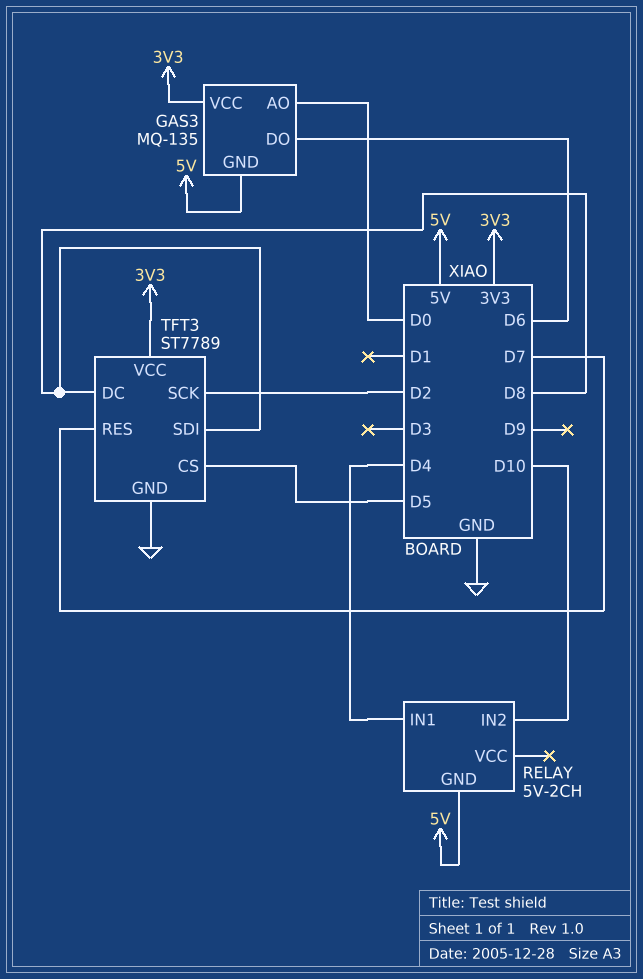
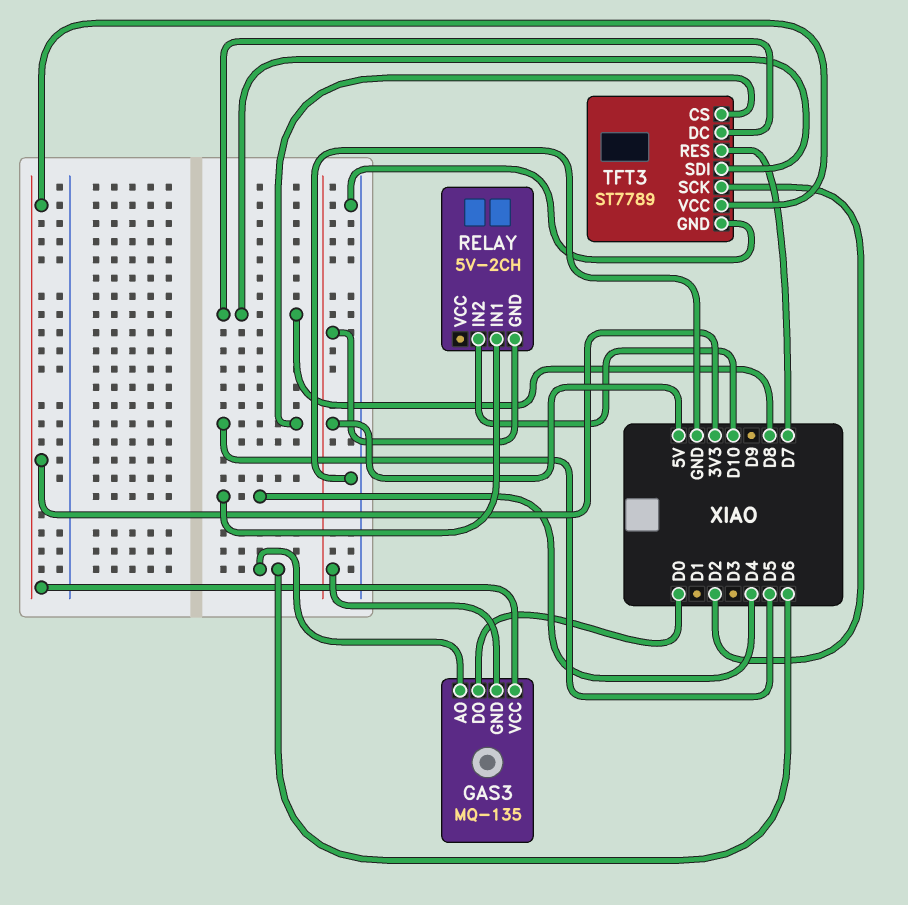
GAS3 pin AO: D0 -> D6
GAS3 pin DO: D6 -> D0

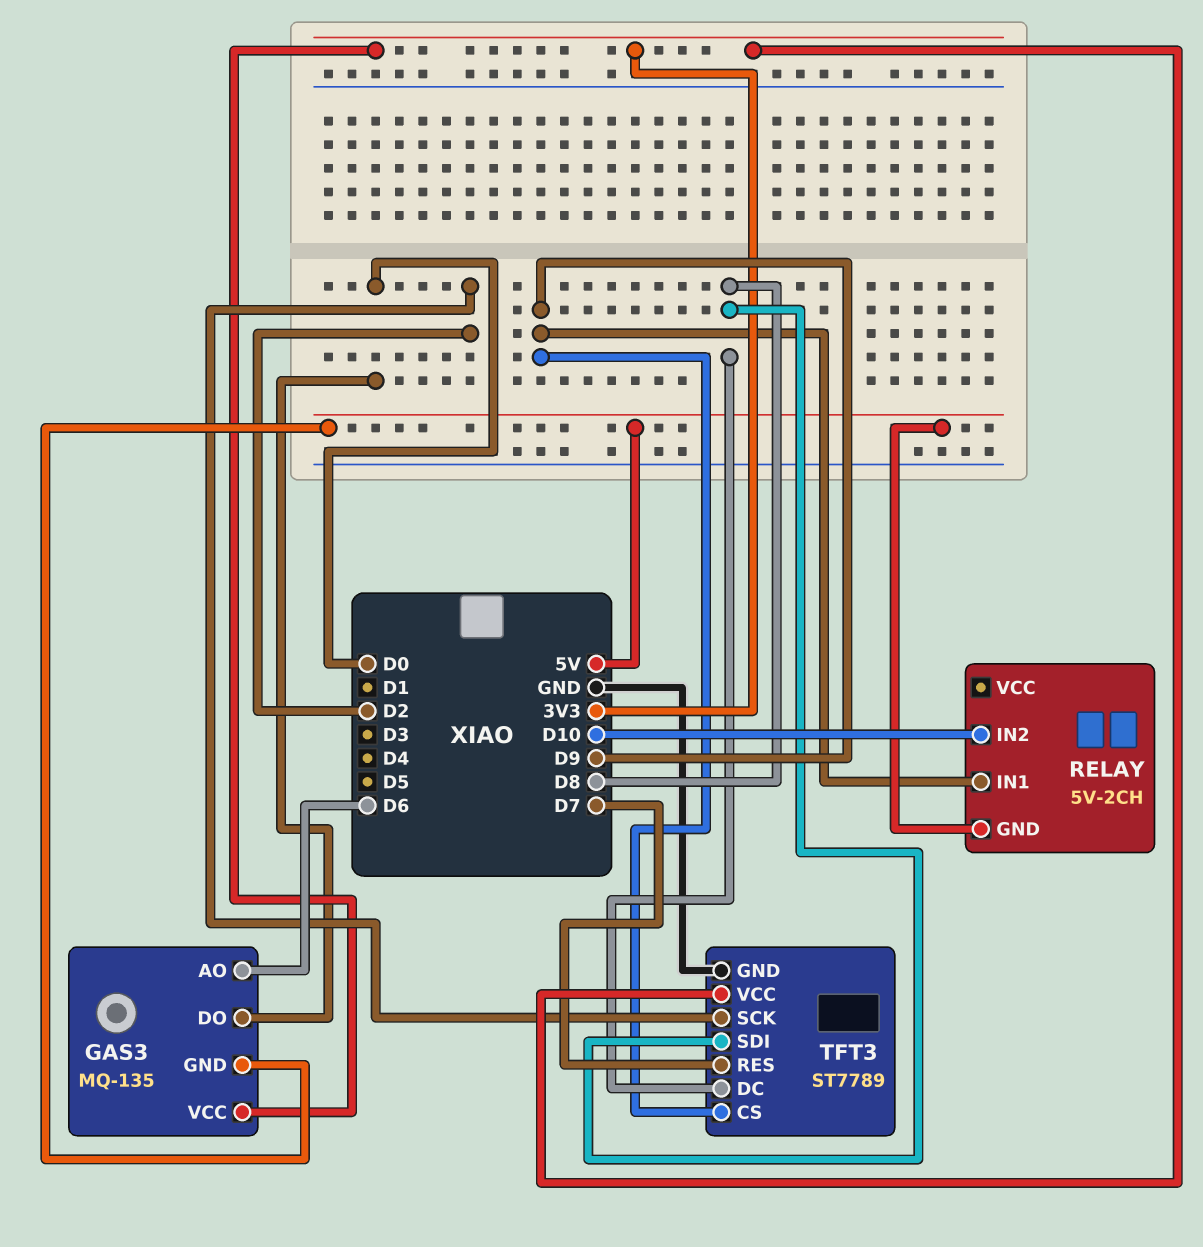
RELAY pin IN1: D4 -> D9
TFT3 pin CS: D5 -> D9

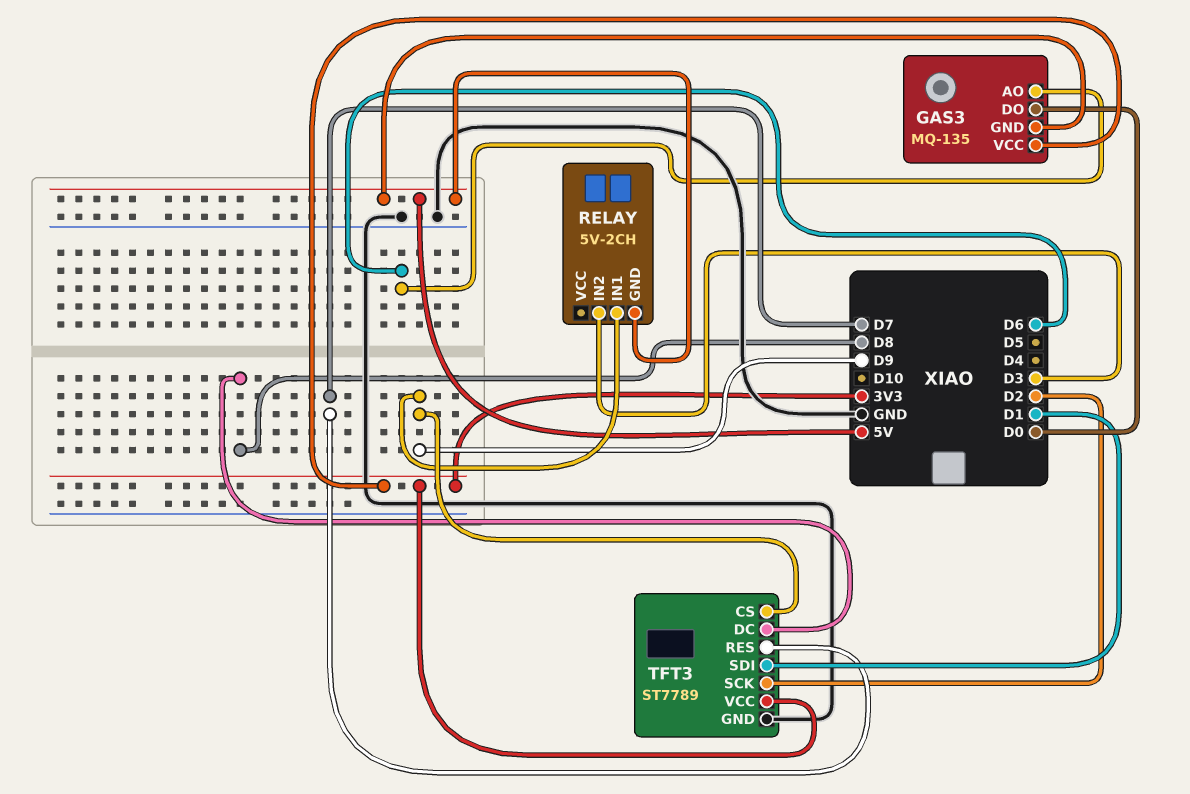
RELAY pin IN2: D10 -> D3
TFT3 pin SDI: D8 -> D1

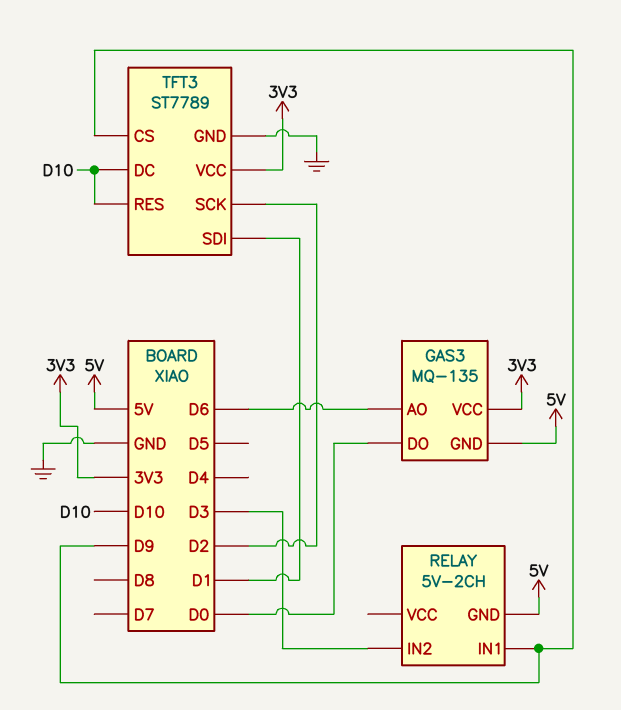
TFT3 pin DC: D8 -> D10
TFT3 pin RES: D7 -> D10

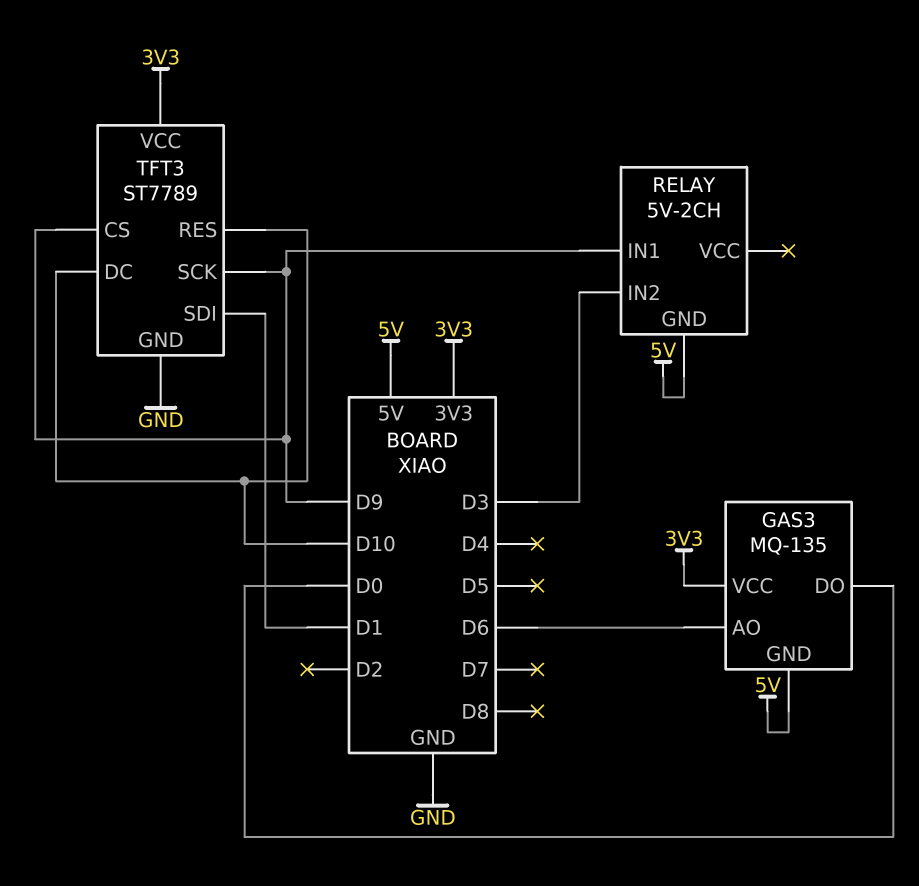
TFT3 pin SCK: D2 -> D9

